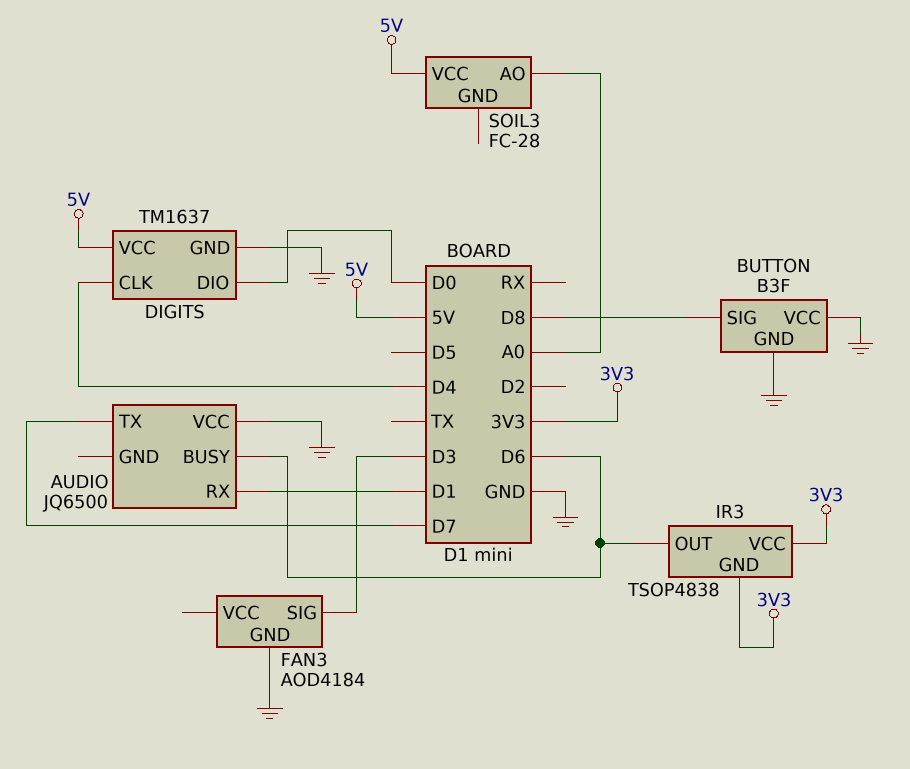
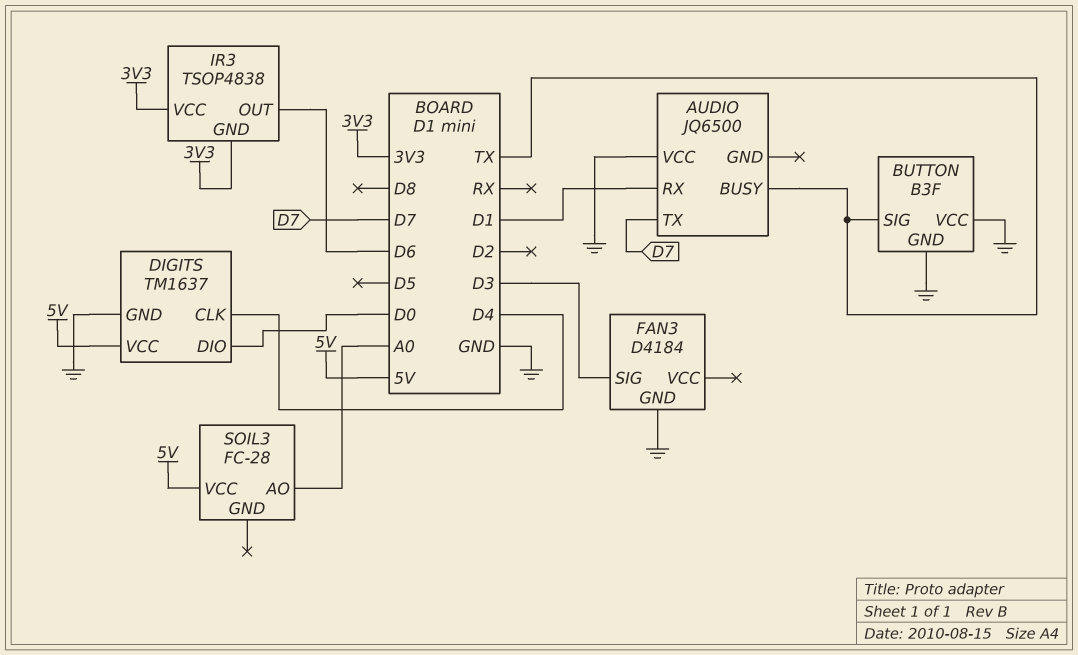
AUDIO pin BUSY: D6 -> TX
BUTTON pin SIG: D8 -> TX
FAN3: AOD4184 -> D4184

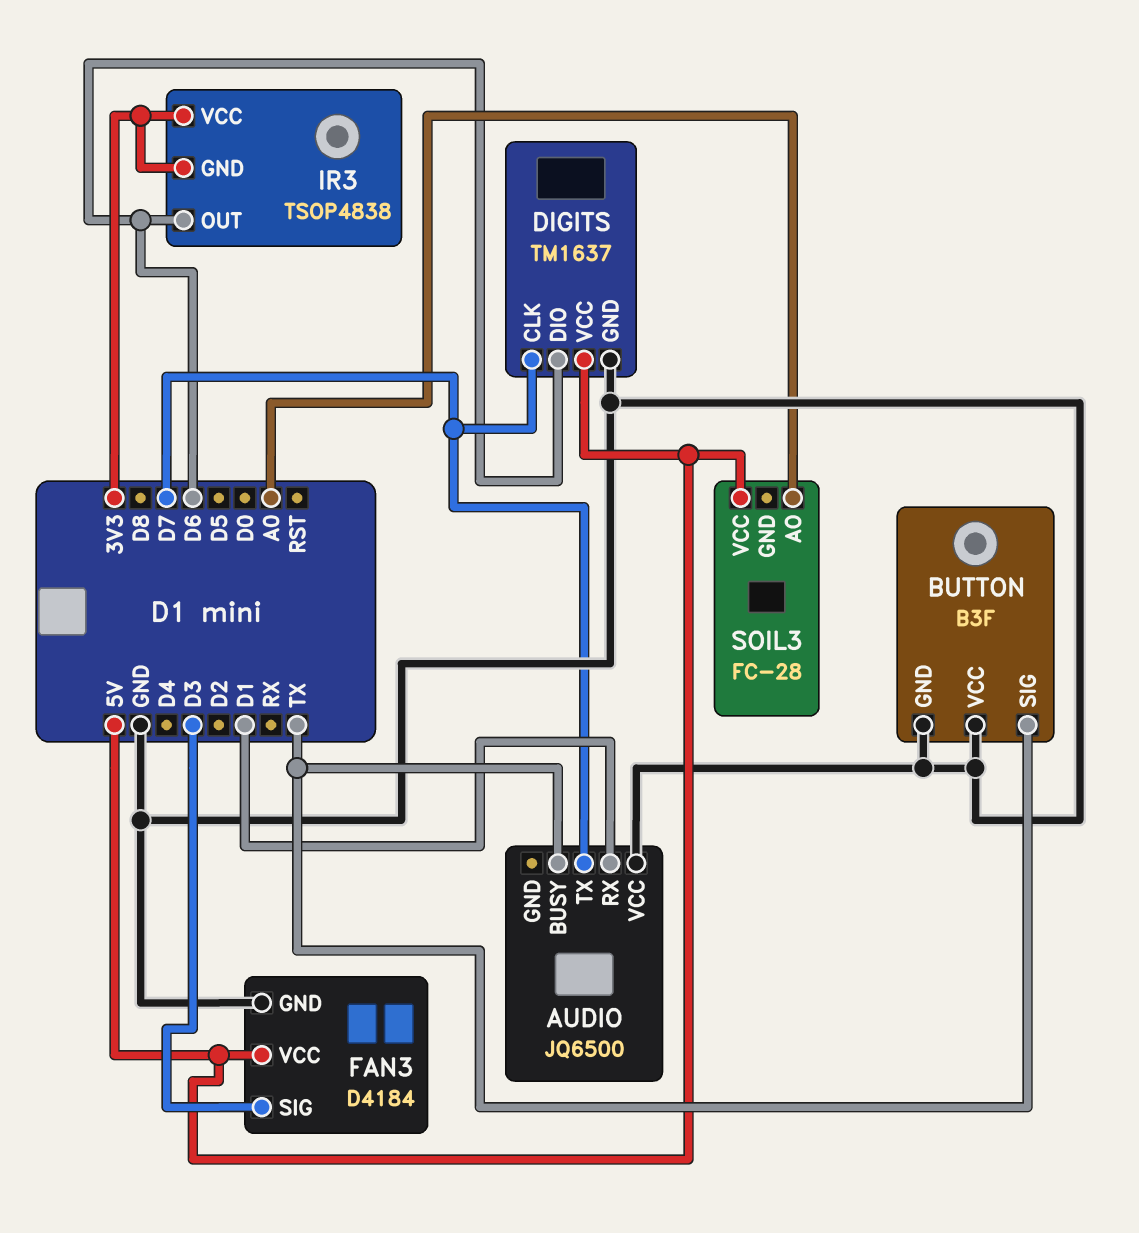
DIGITS pin CLK: D4 -> D7
DIGITS pin DIO: D0 -> D6
FAN3 pin VCC: none -> 5V

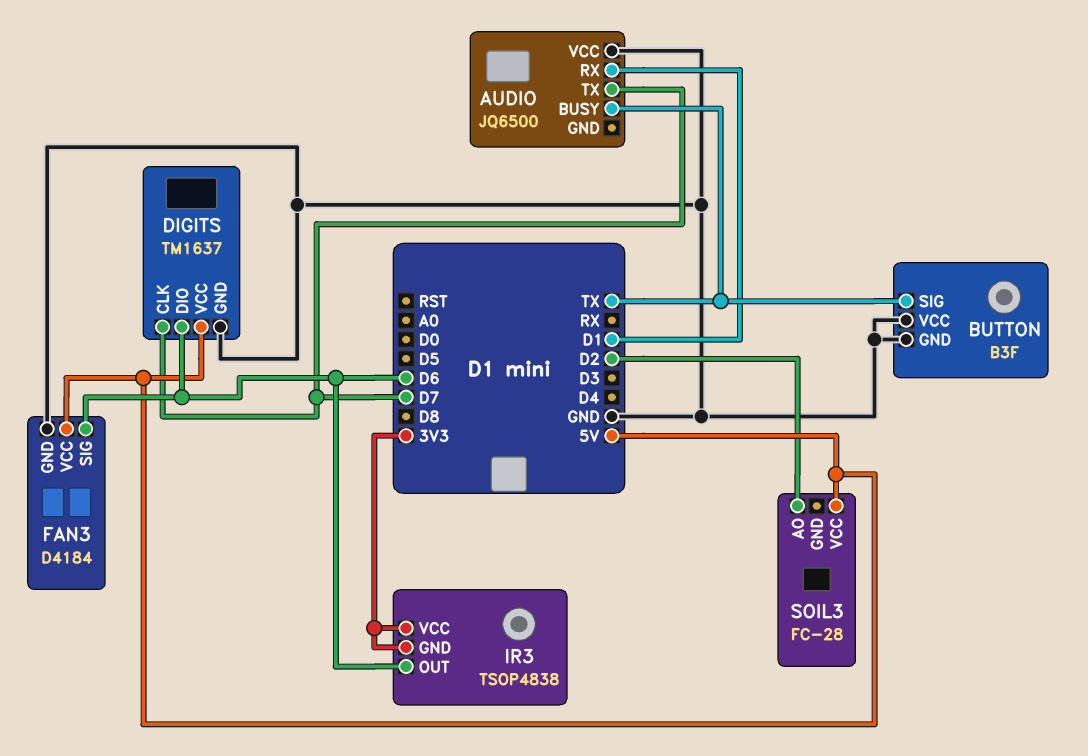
FAN3 pin SIG: D3 -> D6
SOIL3 pin AO: A0 -> D2

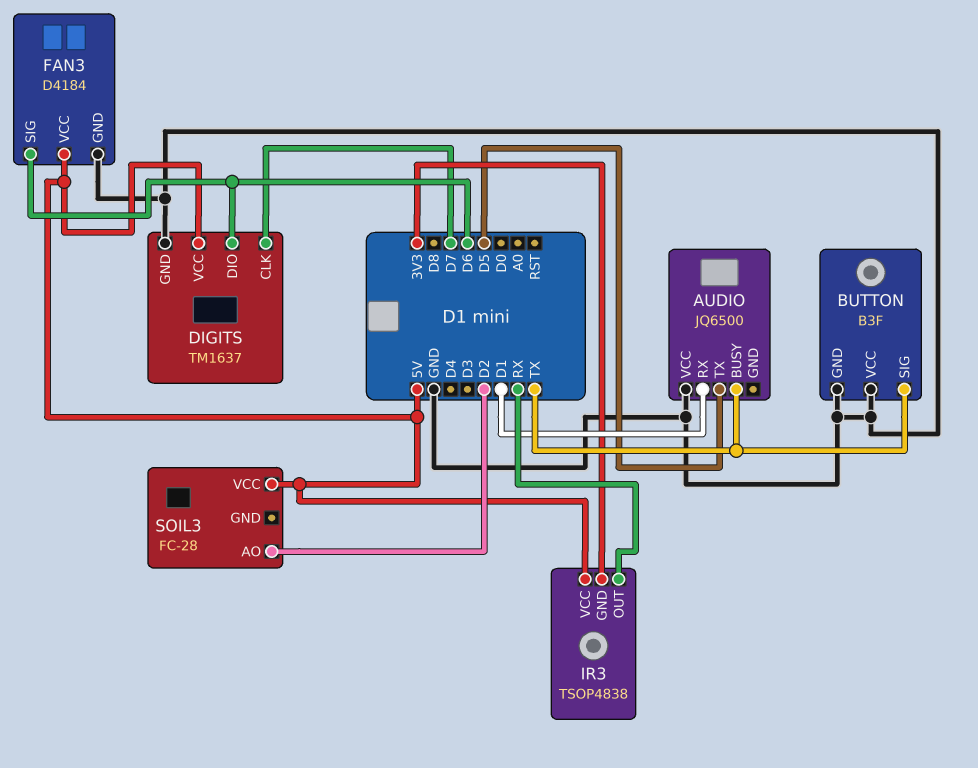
AUDIO pin TX: D7 -> D5
IR3 pin OUT: D6 -> RX
IR3 pin VCC: 3V3 -> 5V

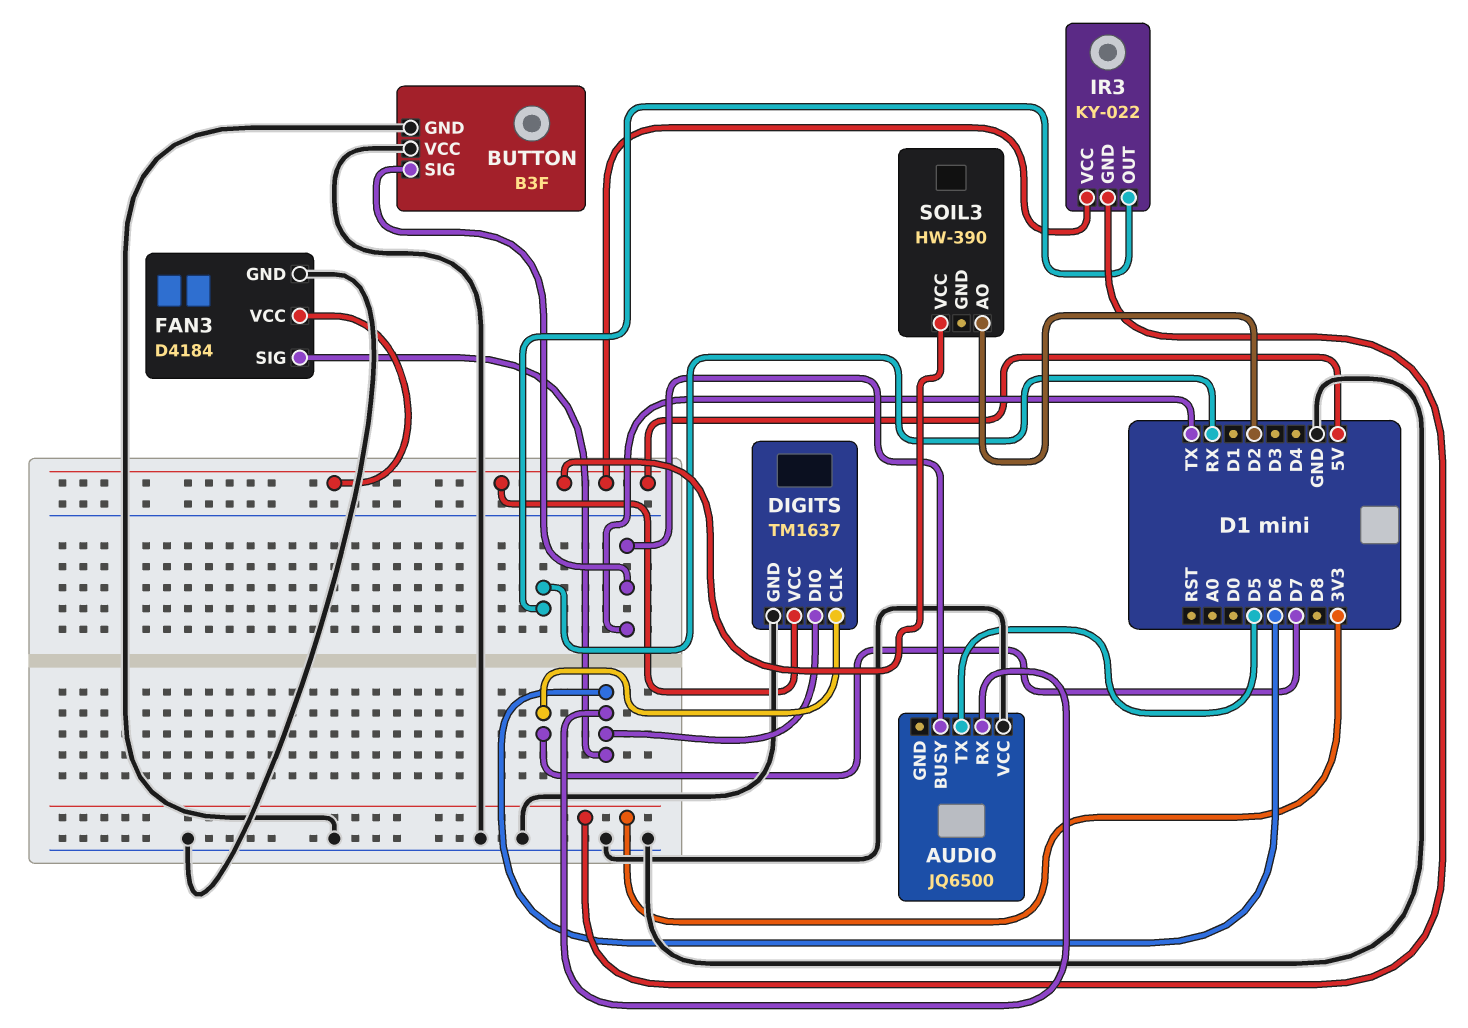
AUDIO pin RX: D1 -> D6
IR3: TSOP4838 -> KY-022
SOIL3: FC-28 -> HW-390

